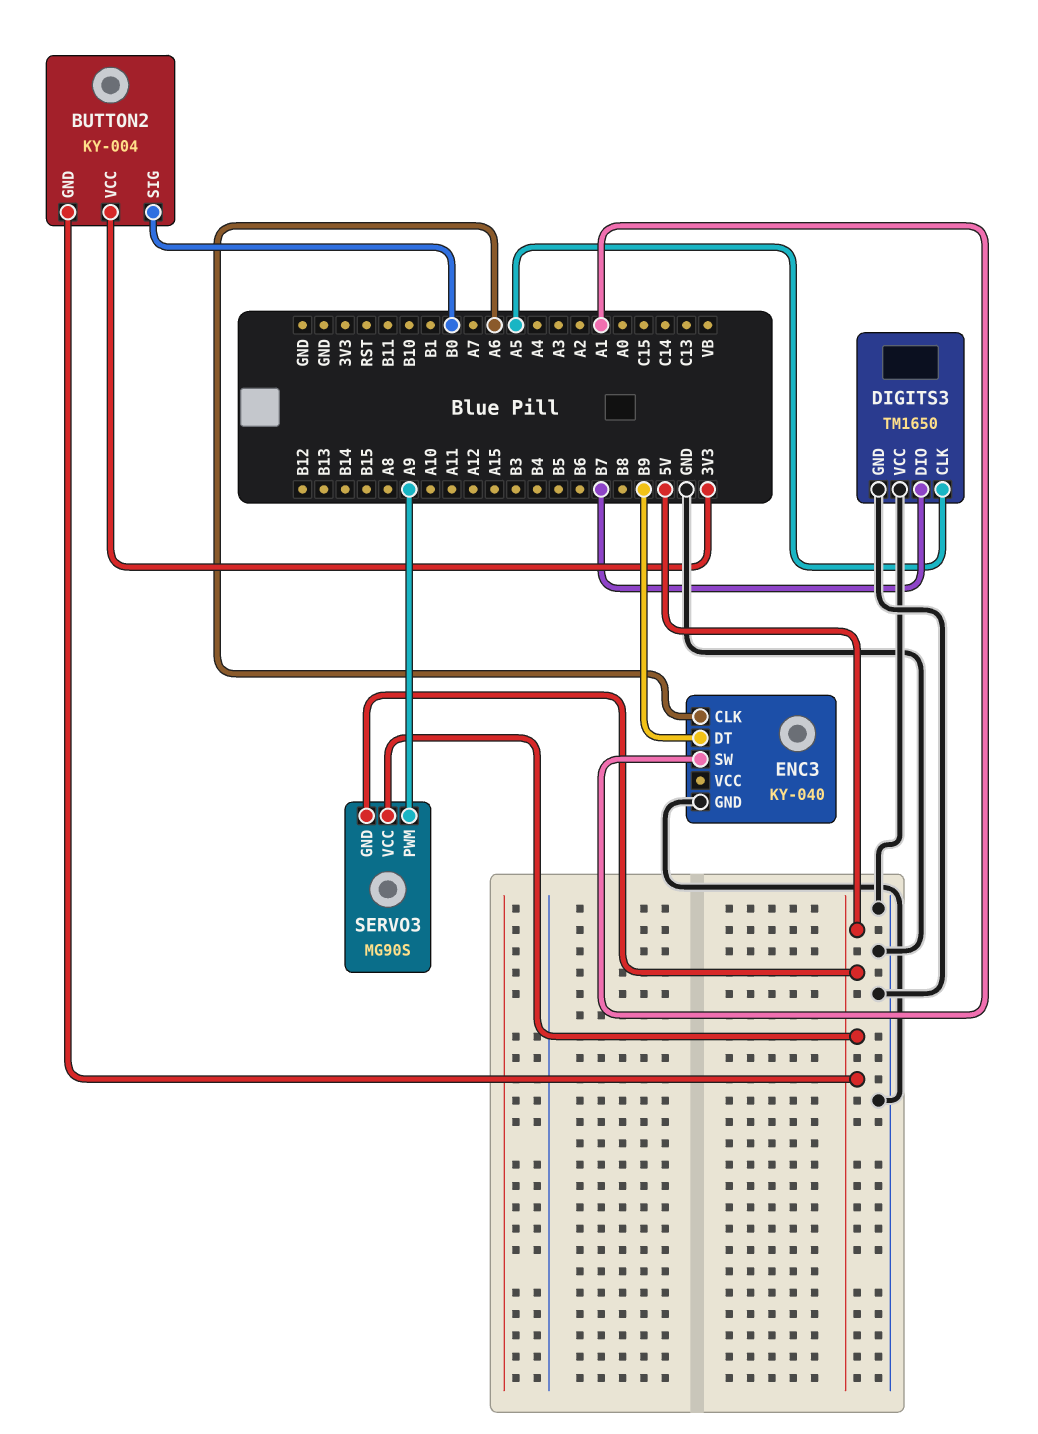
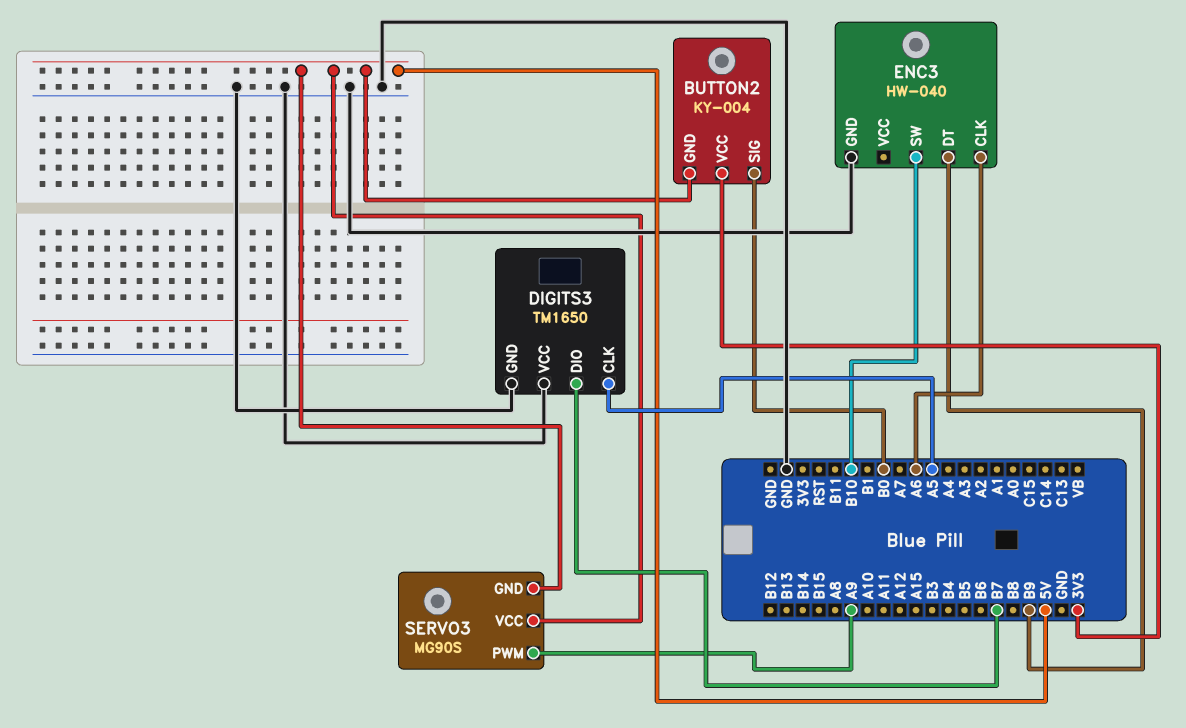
ENC3: KY-040 -> HW-040
ENC3 pin SW: A1 -> B10

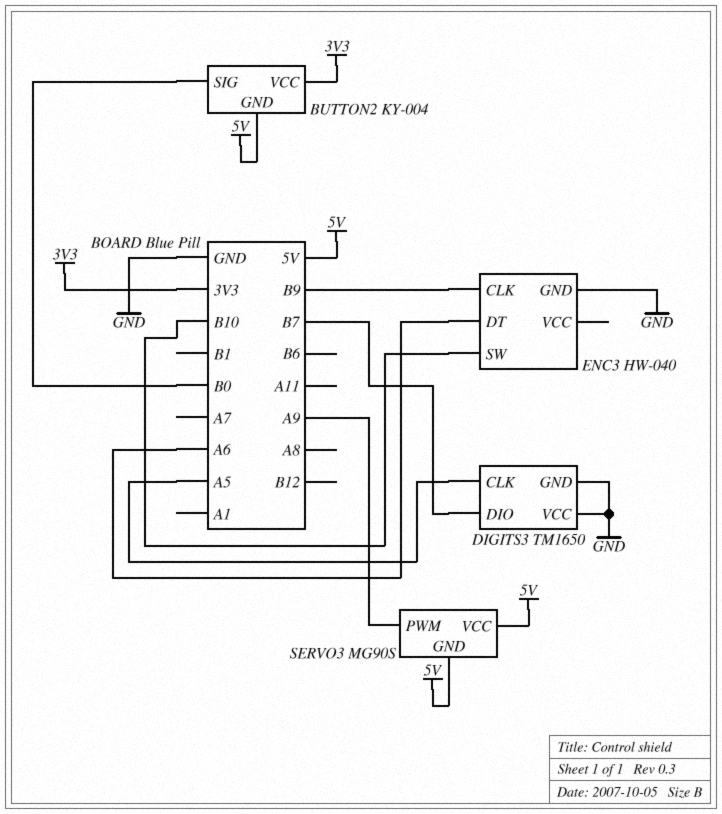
ENC3 pin CLK: A6 -> B9
ENC3 pin DT: B9 -> A6

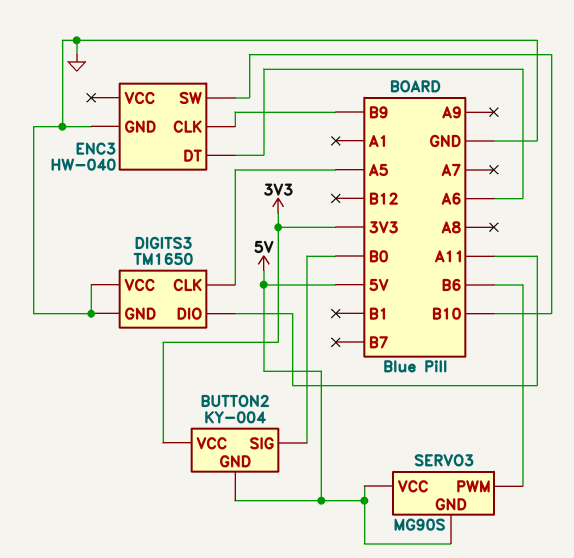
DIGITS3 pin DIO: B7 -> A11
SERVO3 pin PWM: A9 -> B6

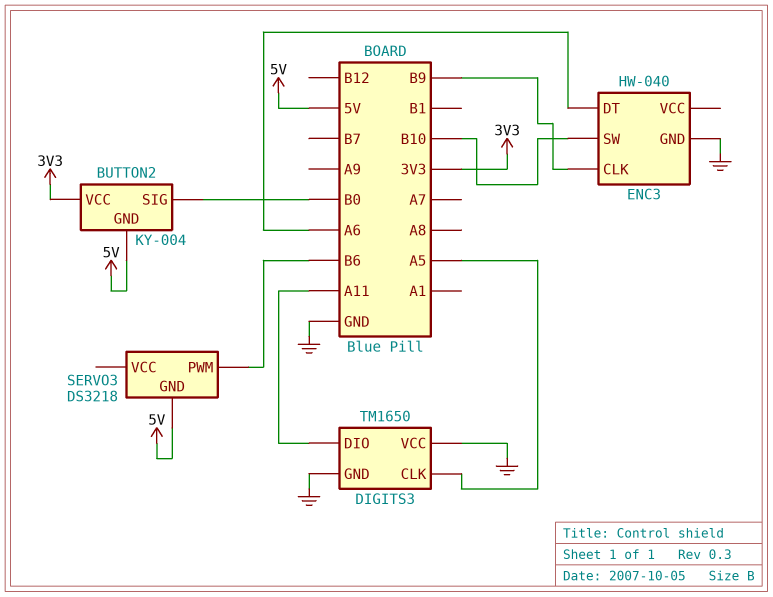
SERVO3: MG90S -> DS3218
SERVO3 pin VCC: 5V -> none

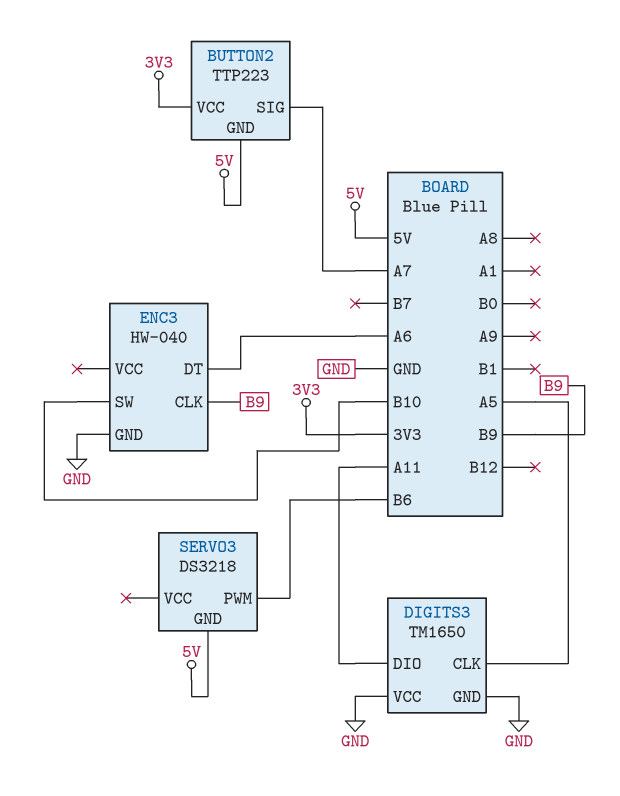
BUTTON2: KY-004 -> TTP223
BUTTON2 pin SIG: B0 -> A7

